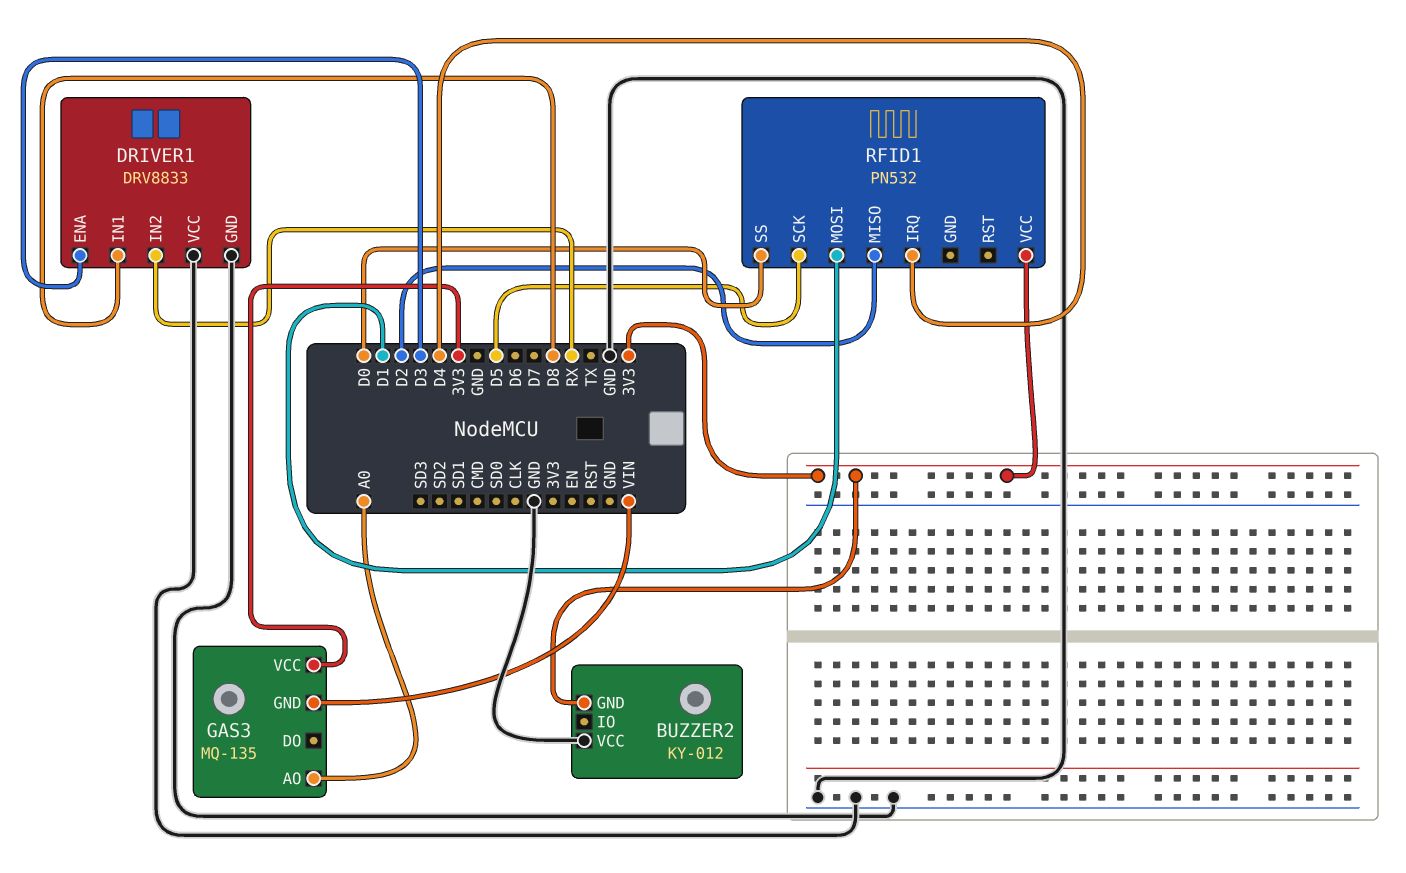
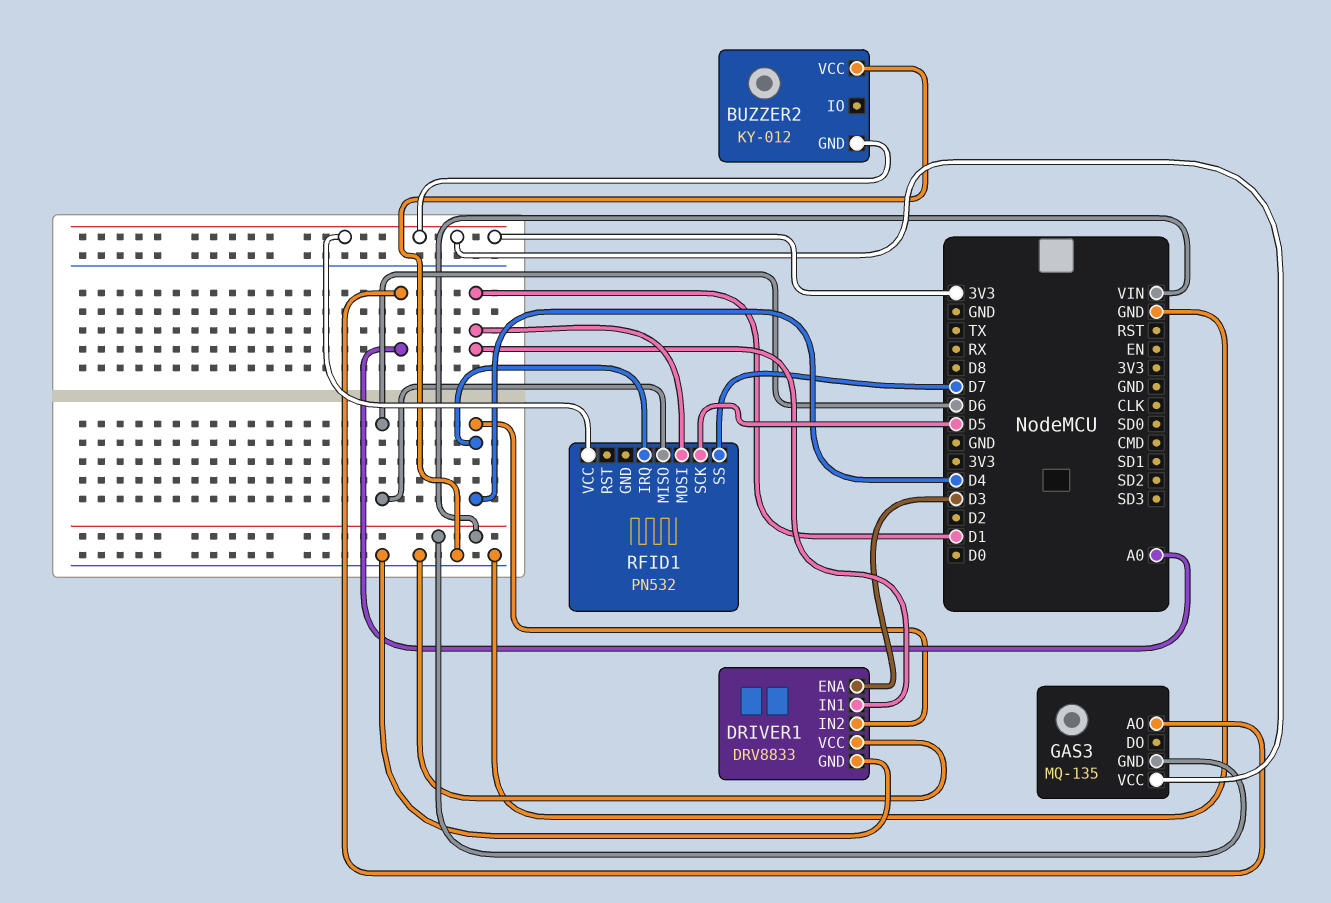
DRIVER1 pin IN1: D8 -> D1
DRIVER1 pin IN2: RX -> D4
RFID1 pin MISO: D2 -> D6
RFID1 pin SS: D0 -> D7

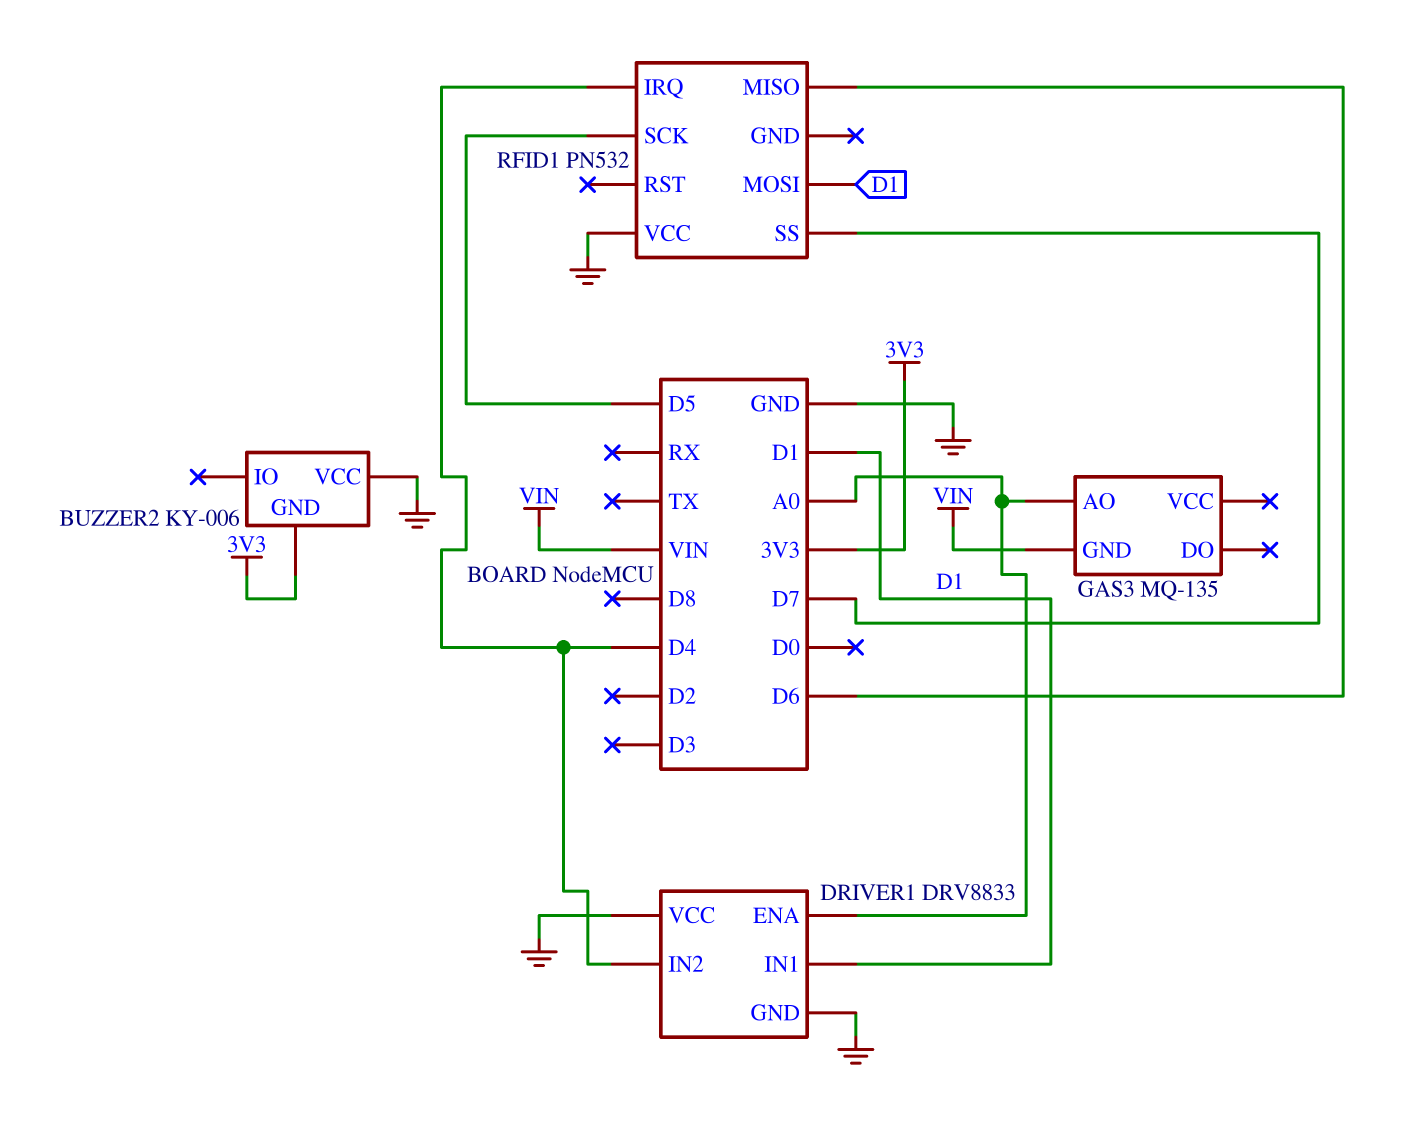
BUZZER2: KY-012 -> KY-006
DRIVER1 pin ENA: D3 -> A0
GAS3 pin VCC: 3V3 -> none
RFID1 pin VCC: 3V3 -> GND

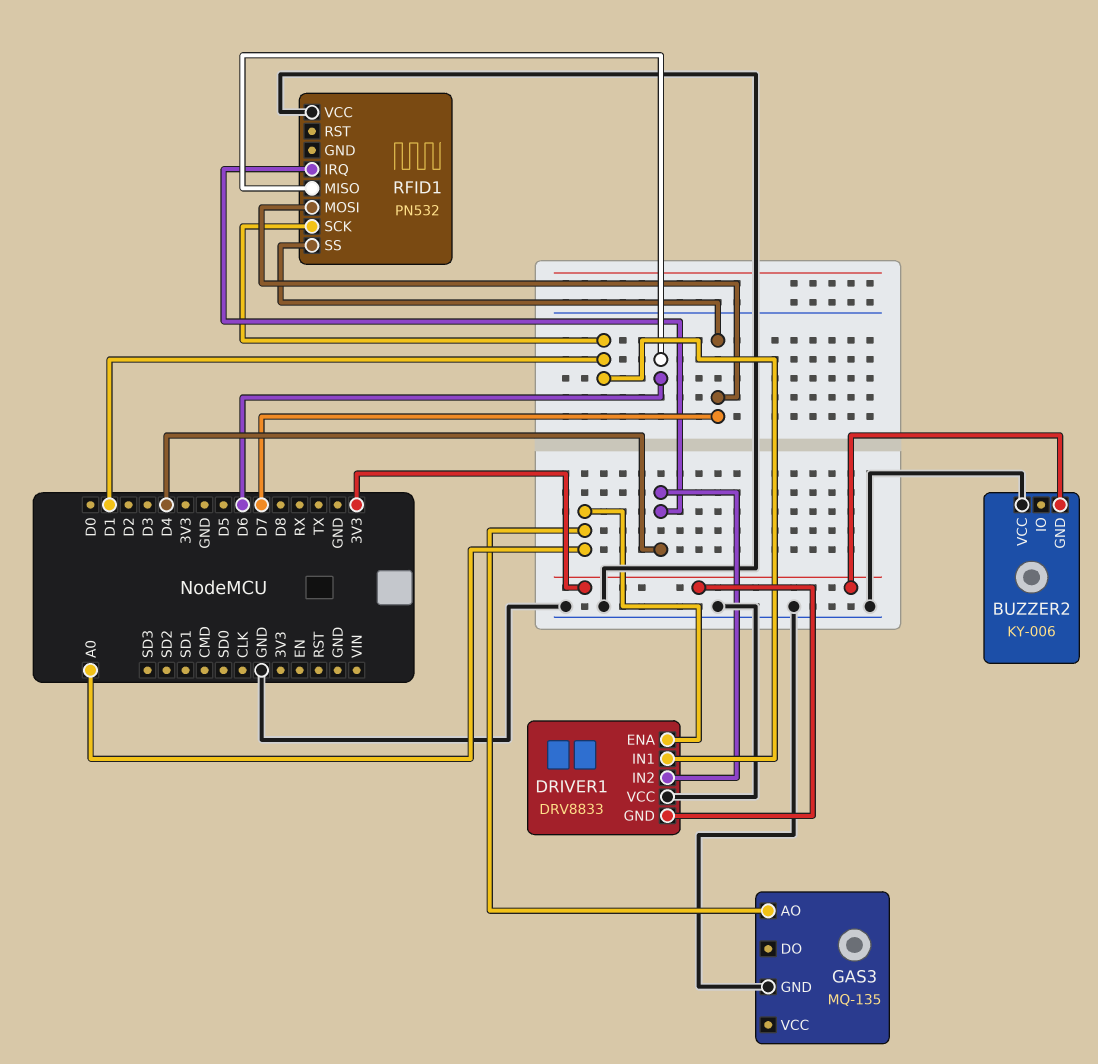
DRIVER1 pin GND: GND -> 3V3
GAS3 pin GND: VIN -> GND
RFID1 pin MOSI: D1 -> D7
RFID1 pin SCK: D5 -> D1

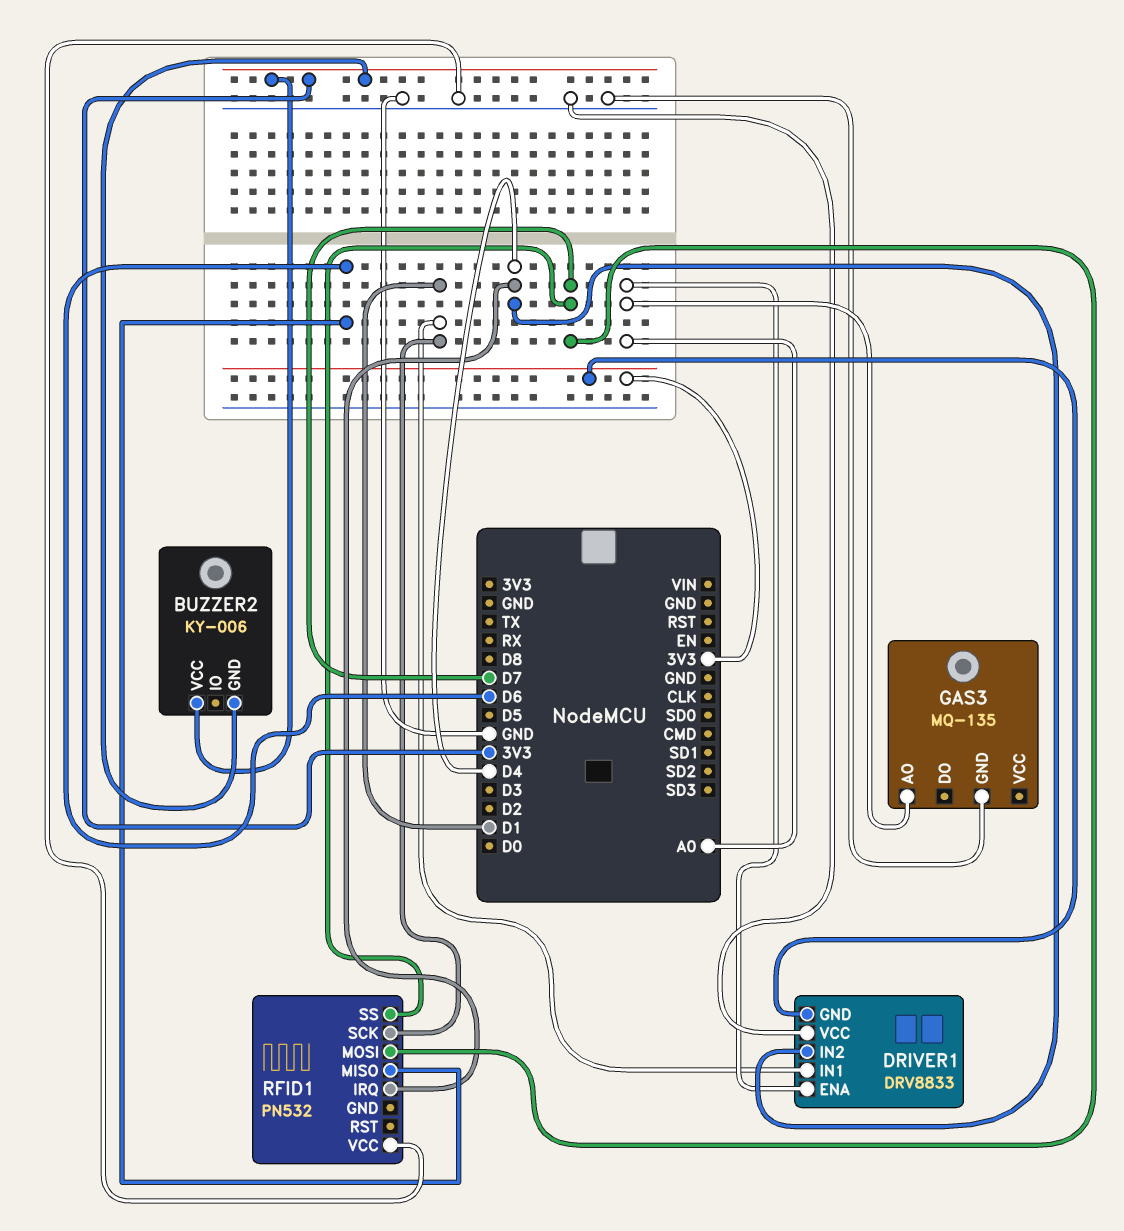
BUZZER2 pin VCC: GND -> 3V3

